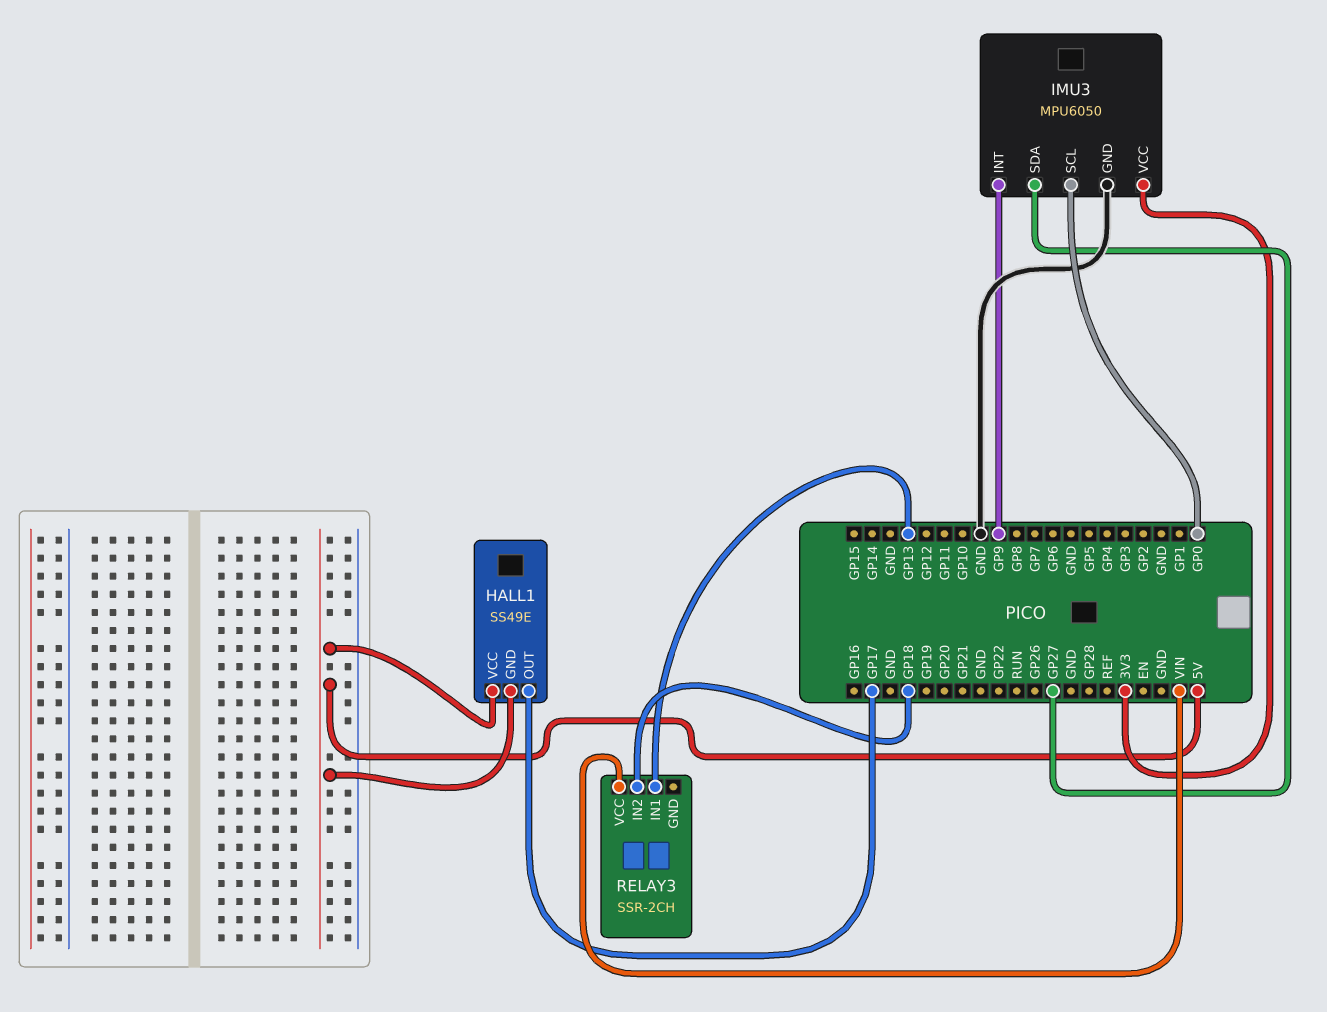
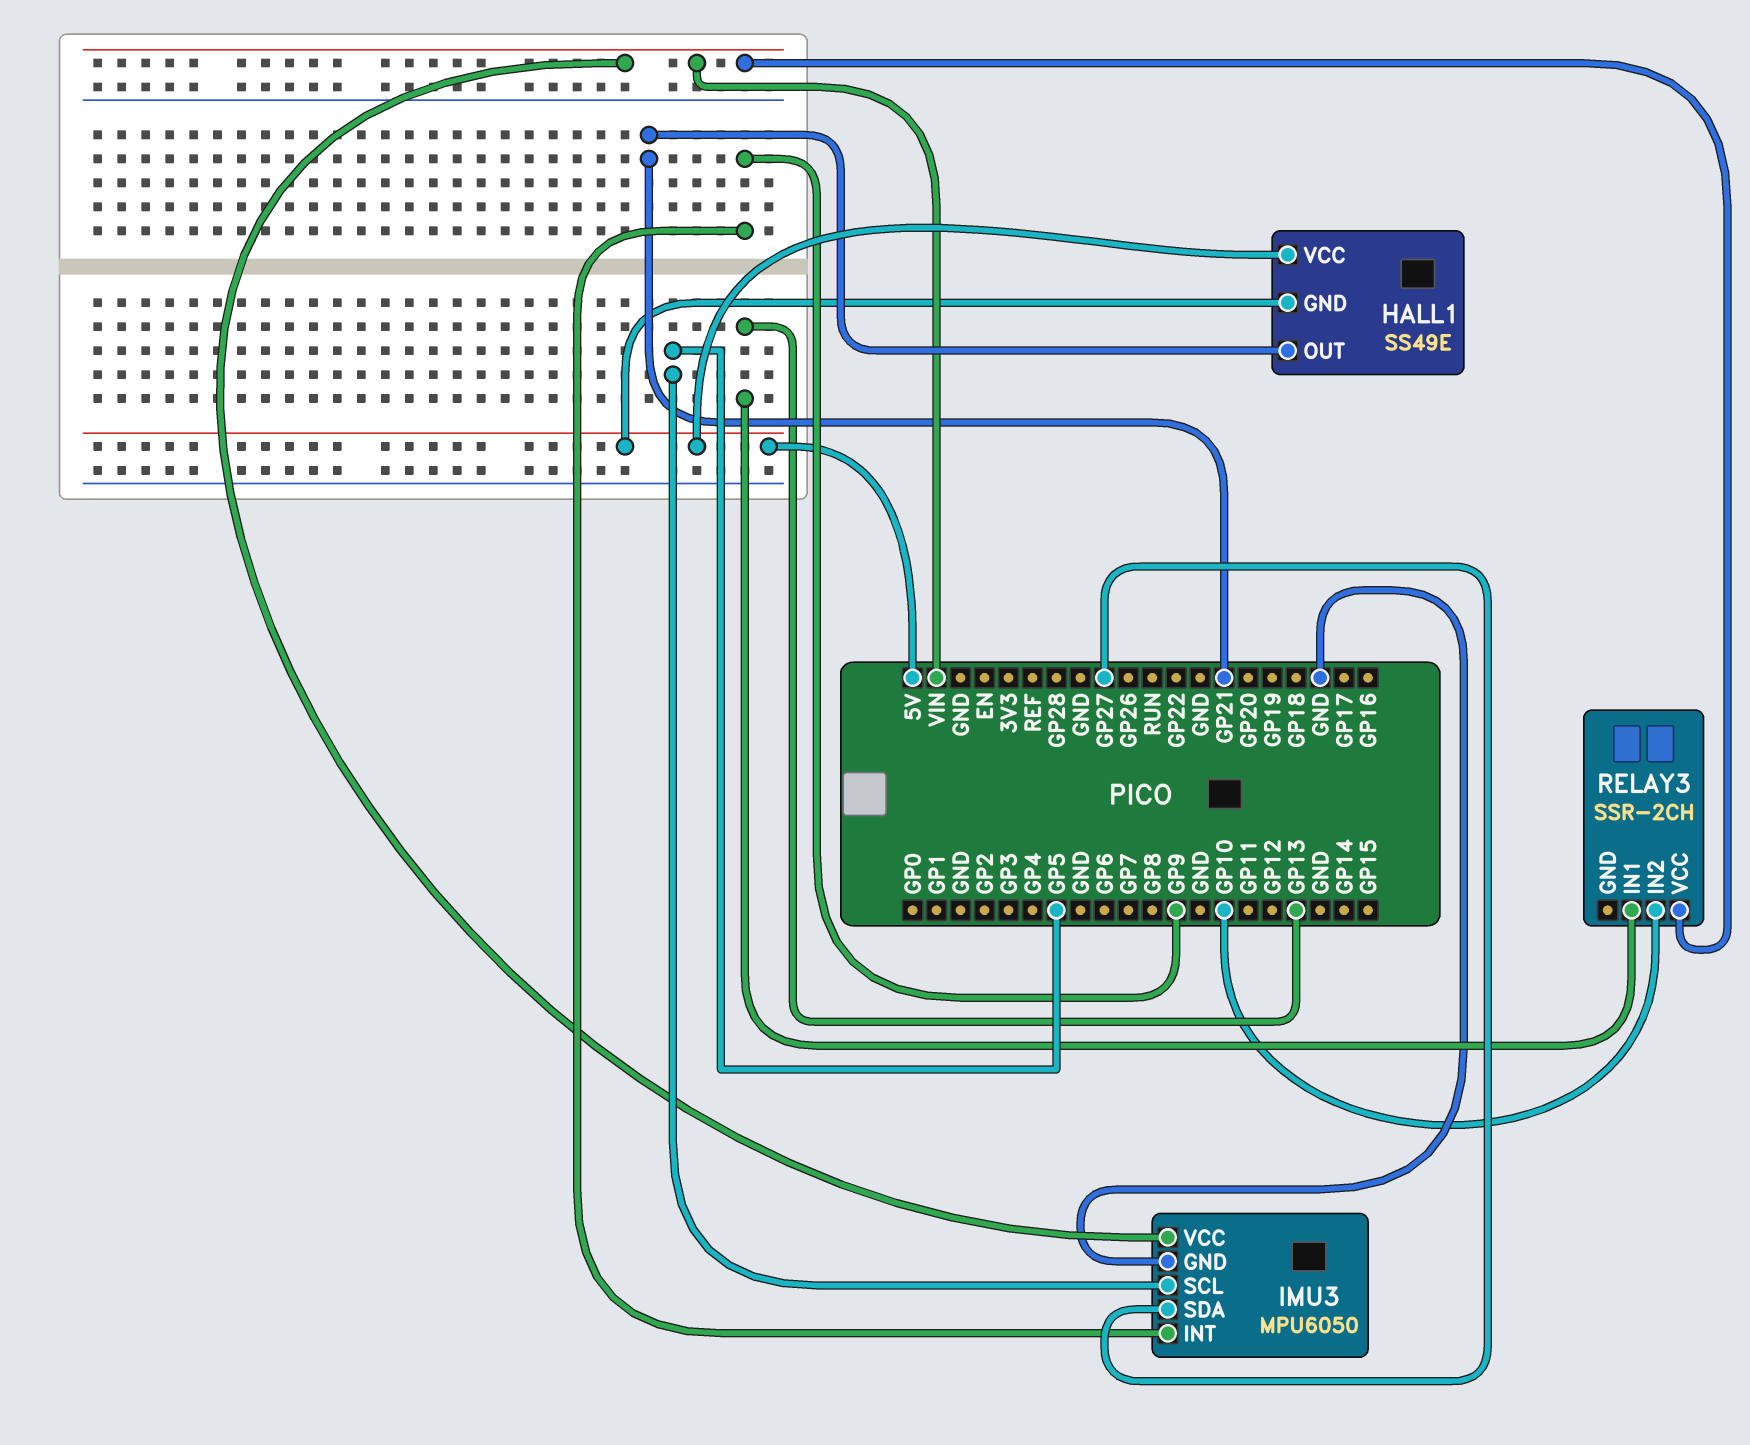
HALL1 pin OUT: GP17 -> GP21
IMU3 pin SCL: GP0 -> GP5
IMU3 pin VCC: 3V3 -> VIN
RELAY3 pin IN2: GP18 -> GP10

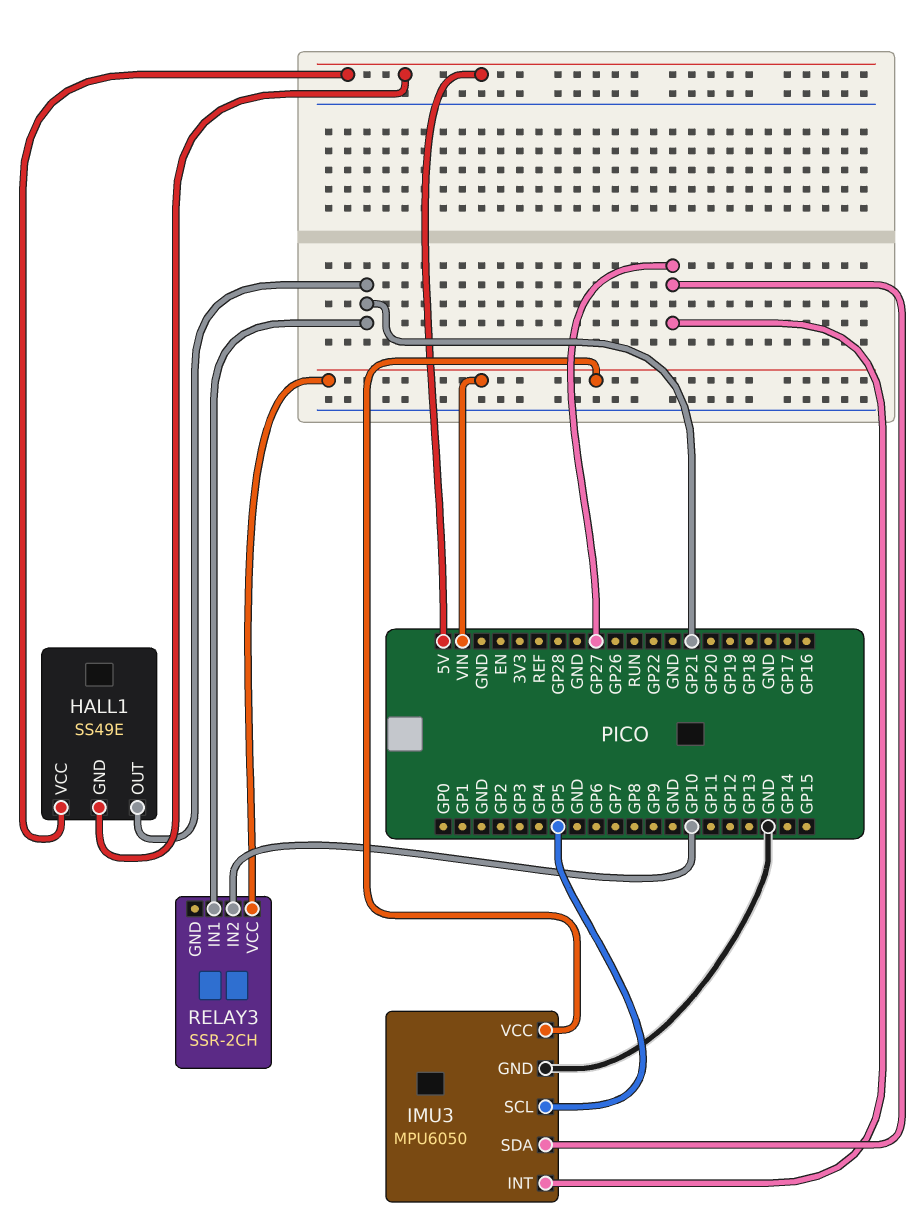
IMU3 pin INT: GP9 -> GP27
RELAY3 pin IN1: GP13 -> GP21

